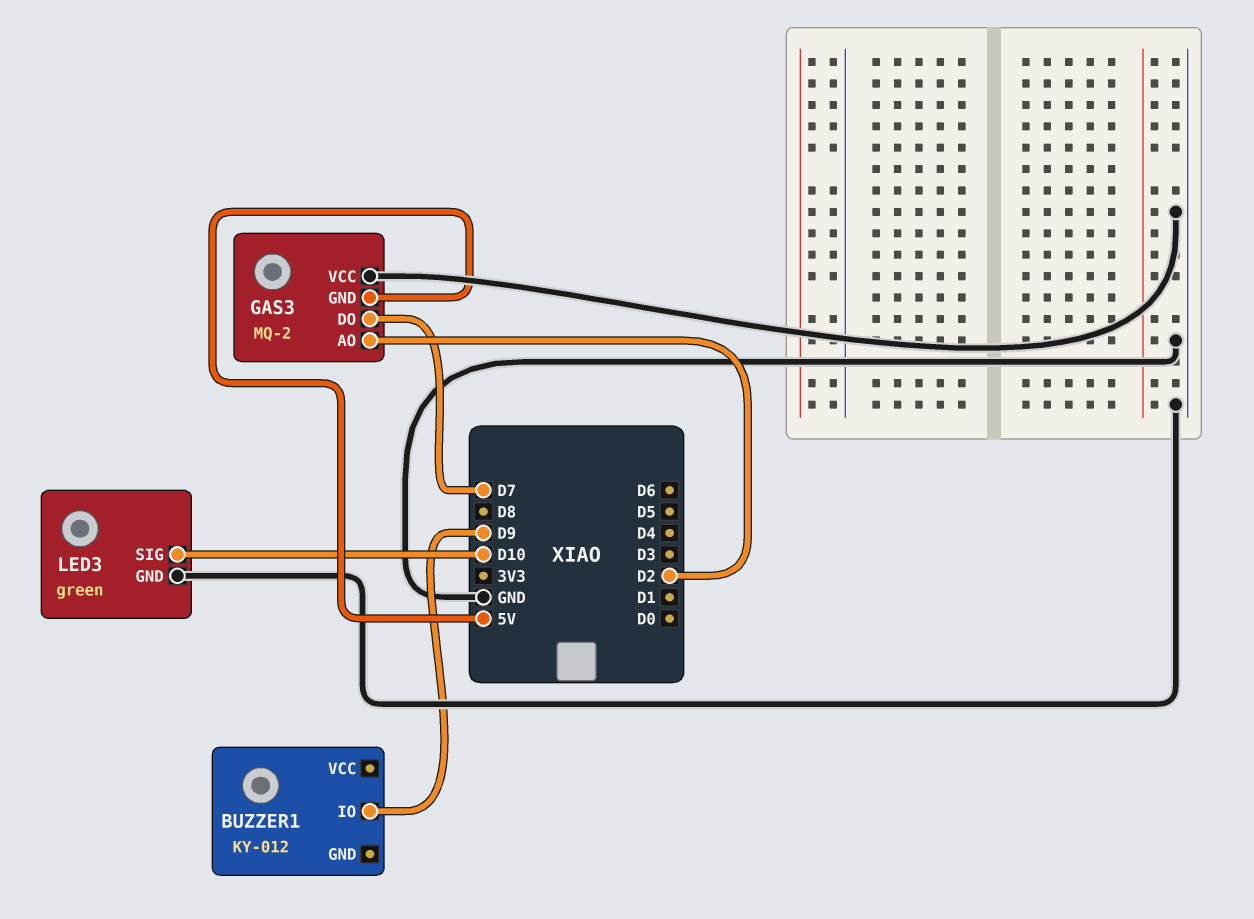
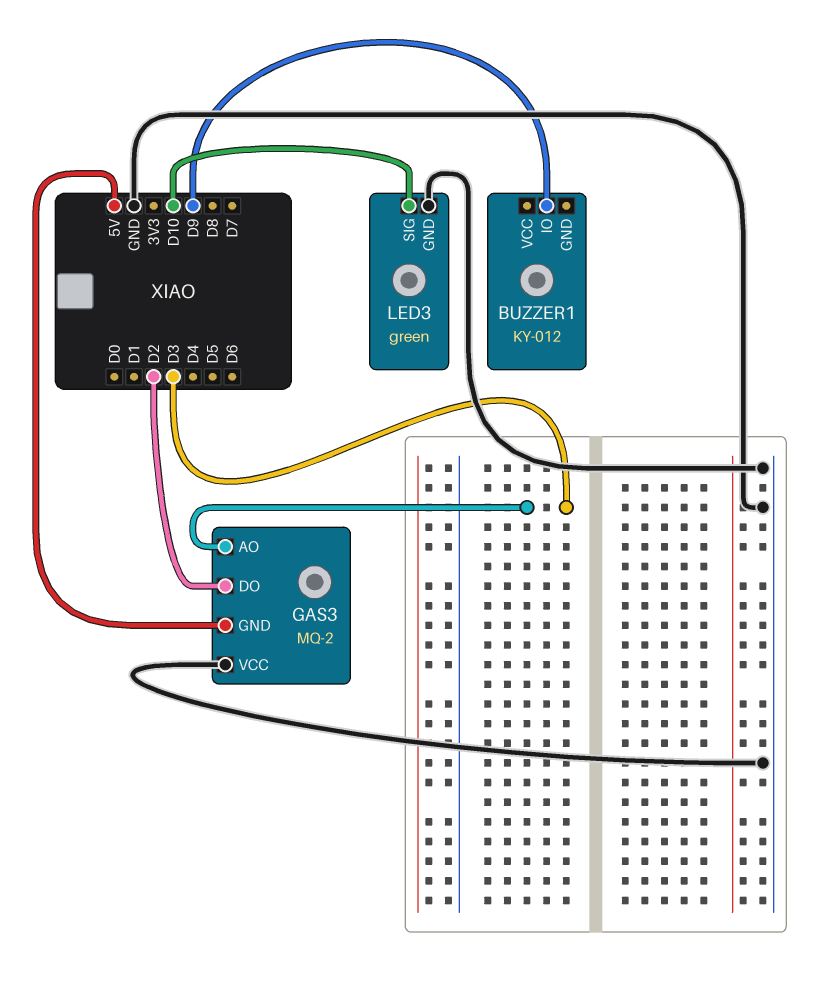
GAS3 pin AO: D2 -> D3
GAS3 pin DO: D7 -> D2

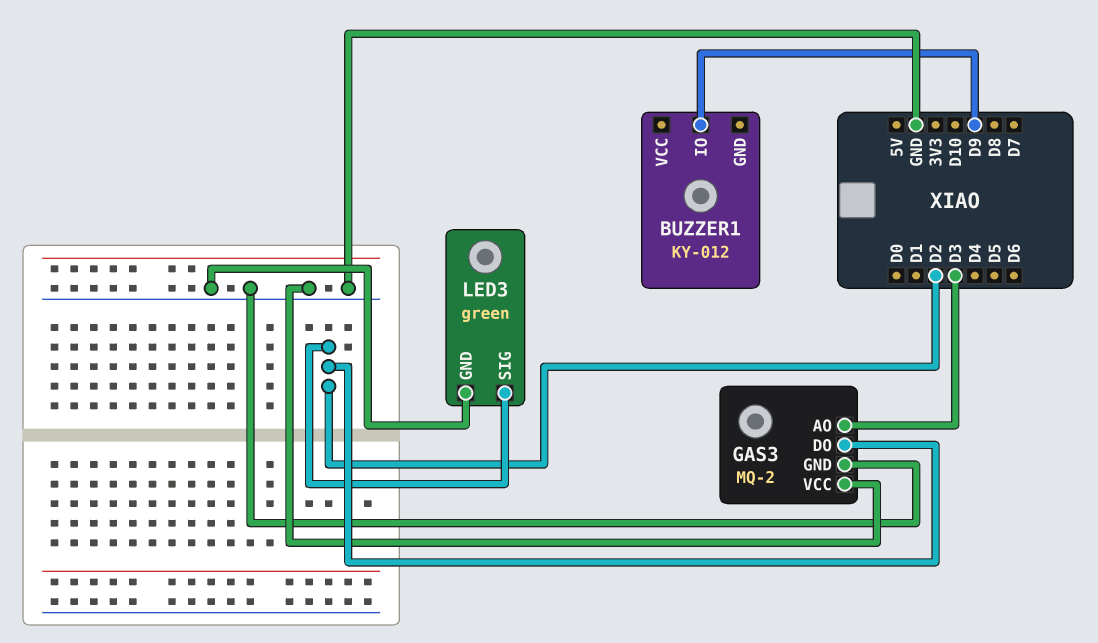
GAS3 pin GND: 5V -> GND
LED3 pin SIG: D10 -> D2

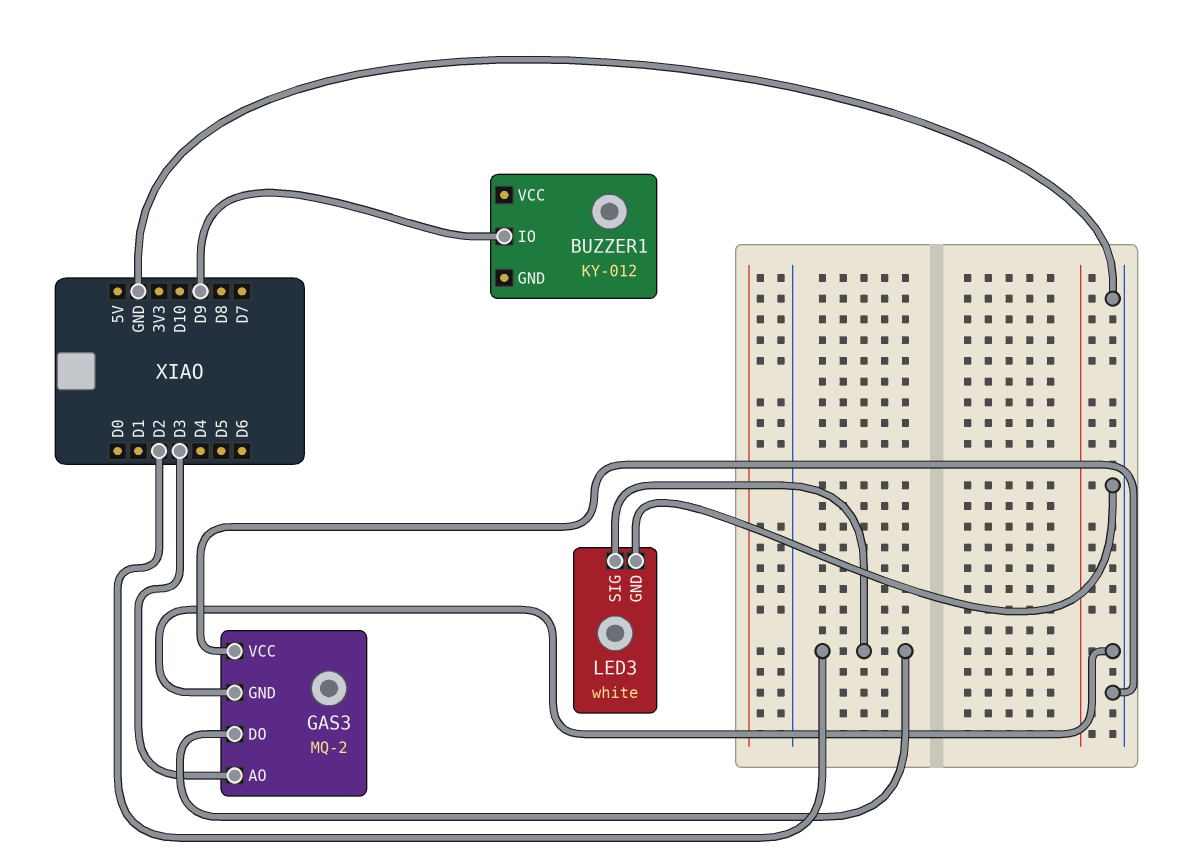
LED3: green -> white

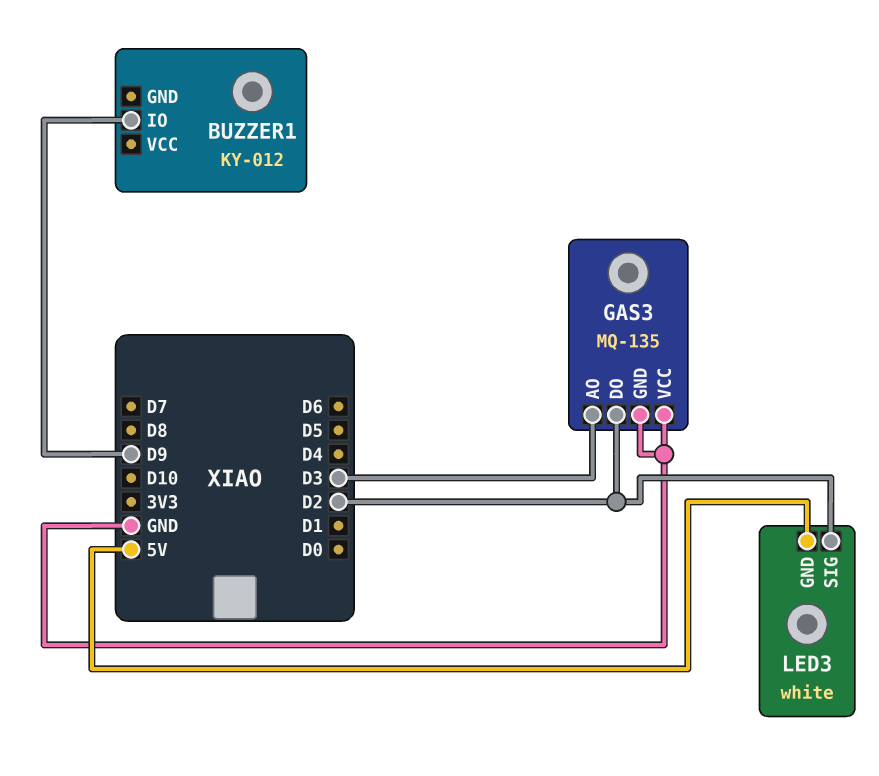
GAS3: MQ-2 -> MQ-135
LED3 pin GND: GND -> 5V

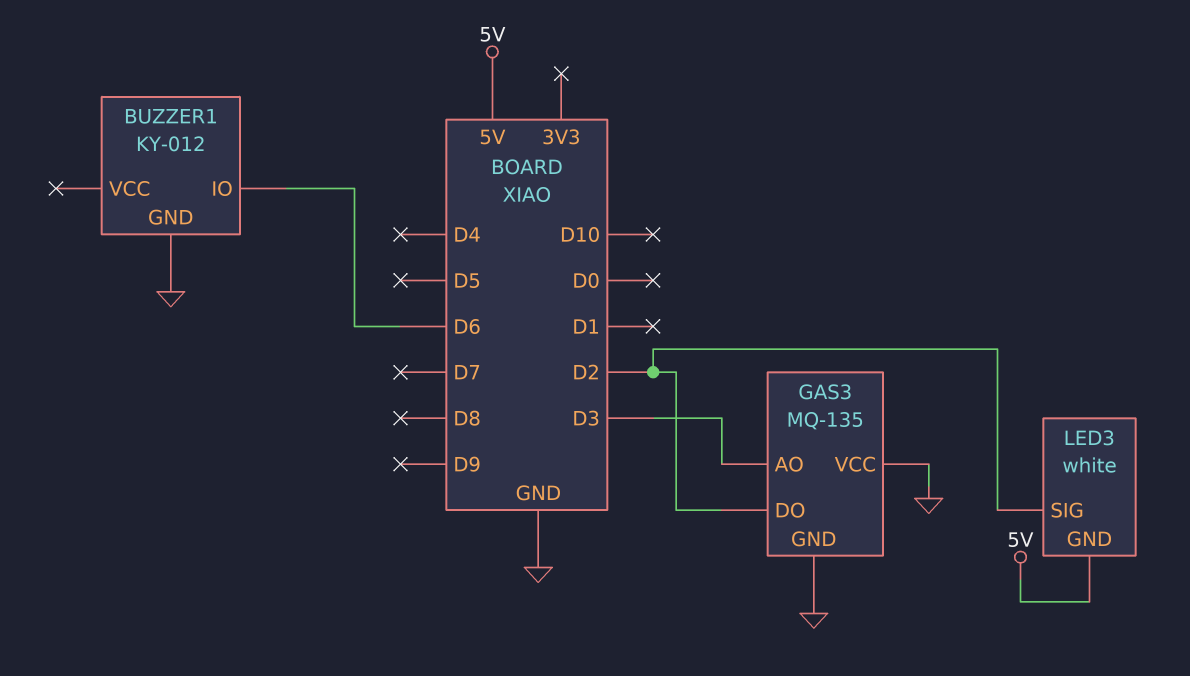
BUZZER1 pin GND: none -> GND
BUZZER1 pin IO: D9 -> D6

